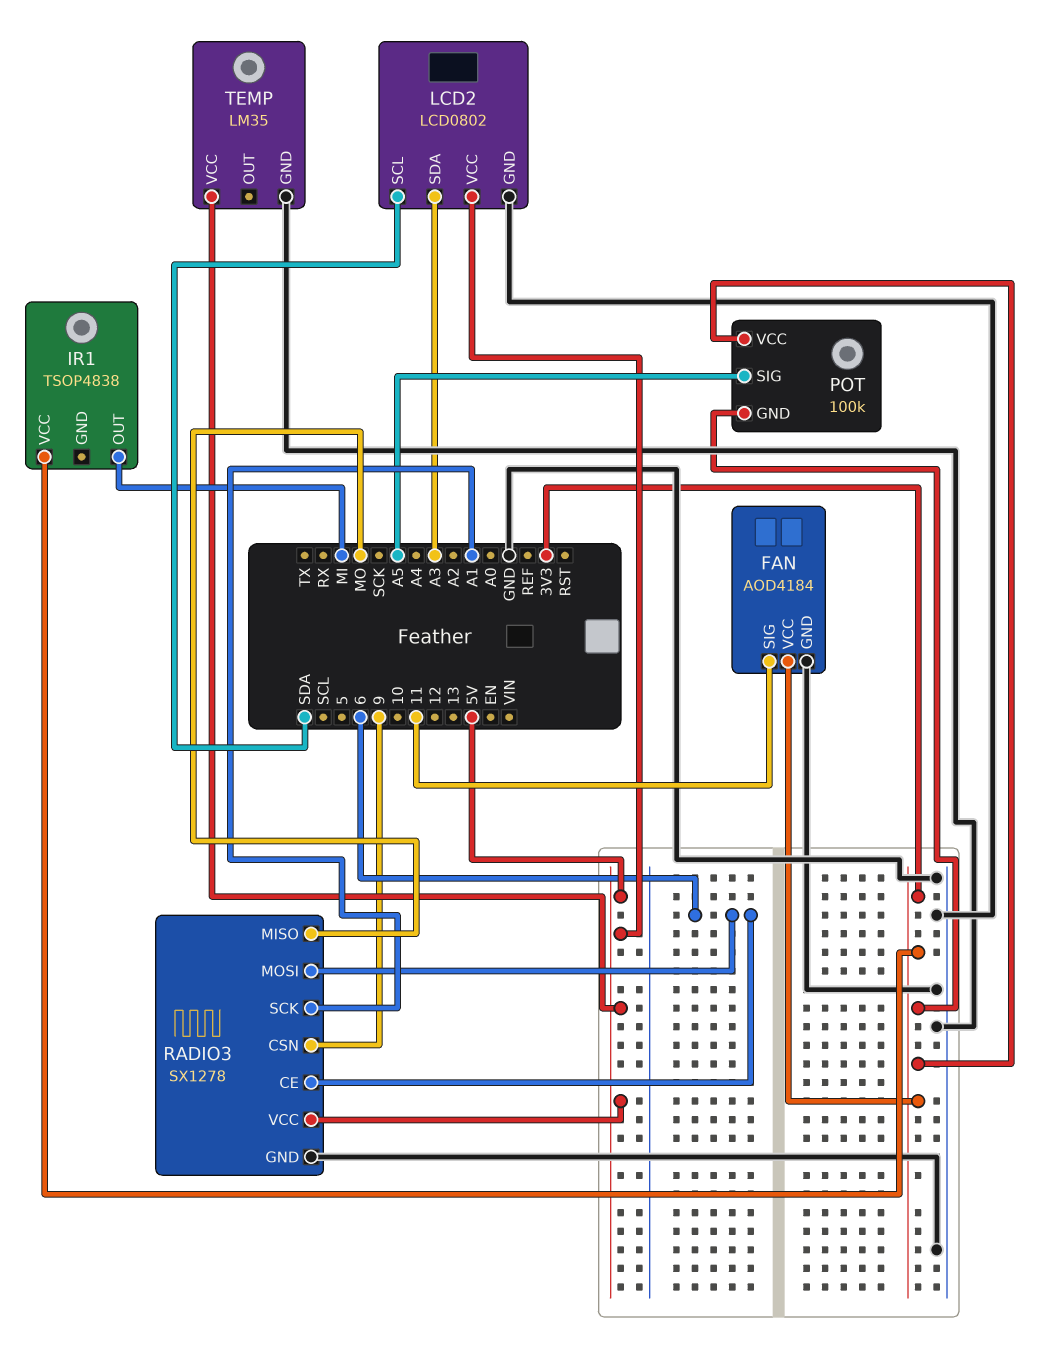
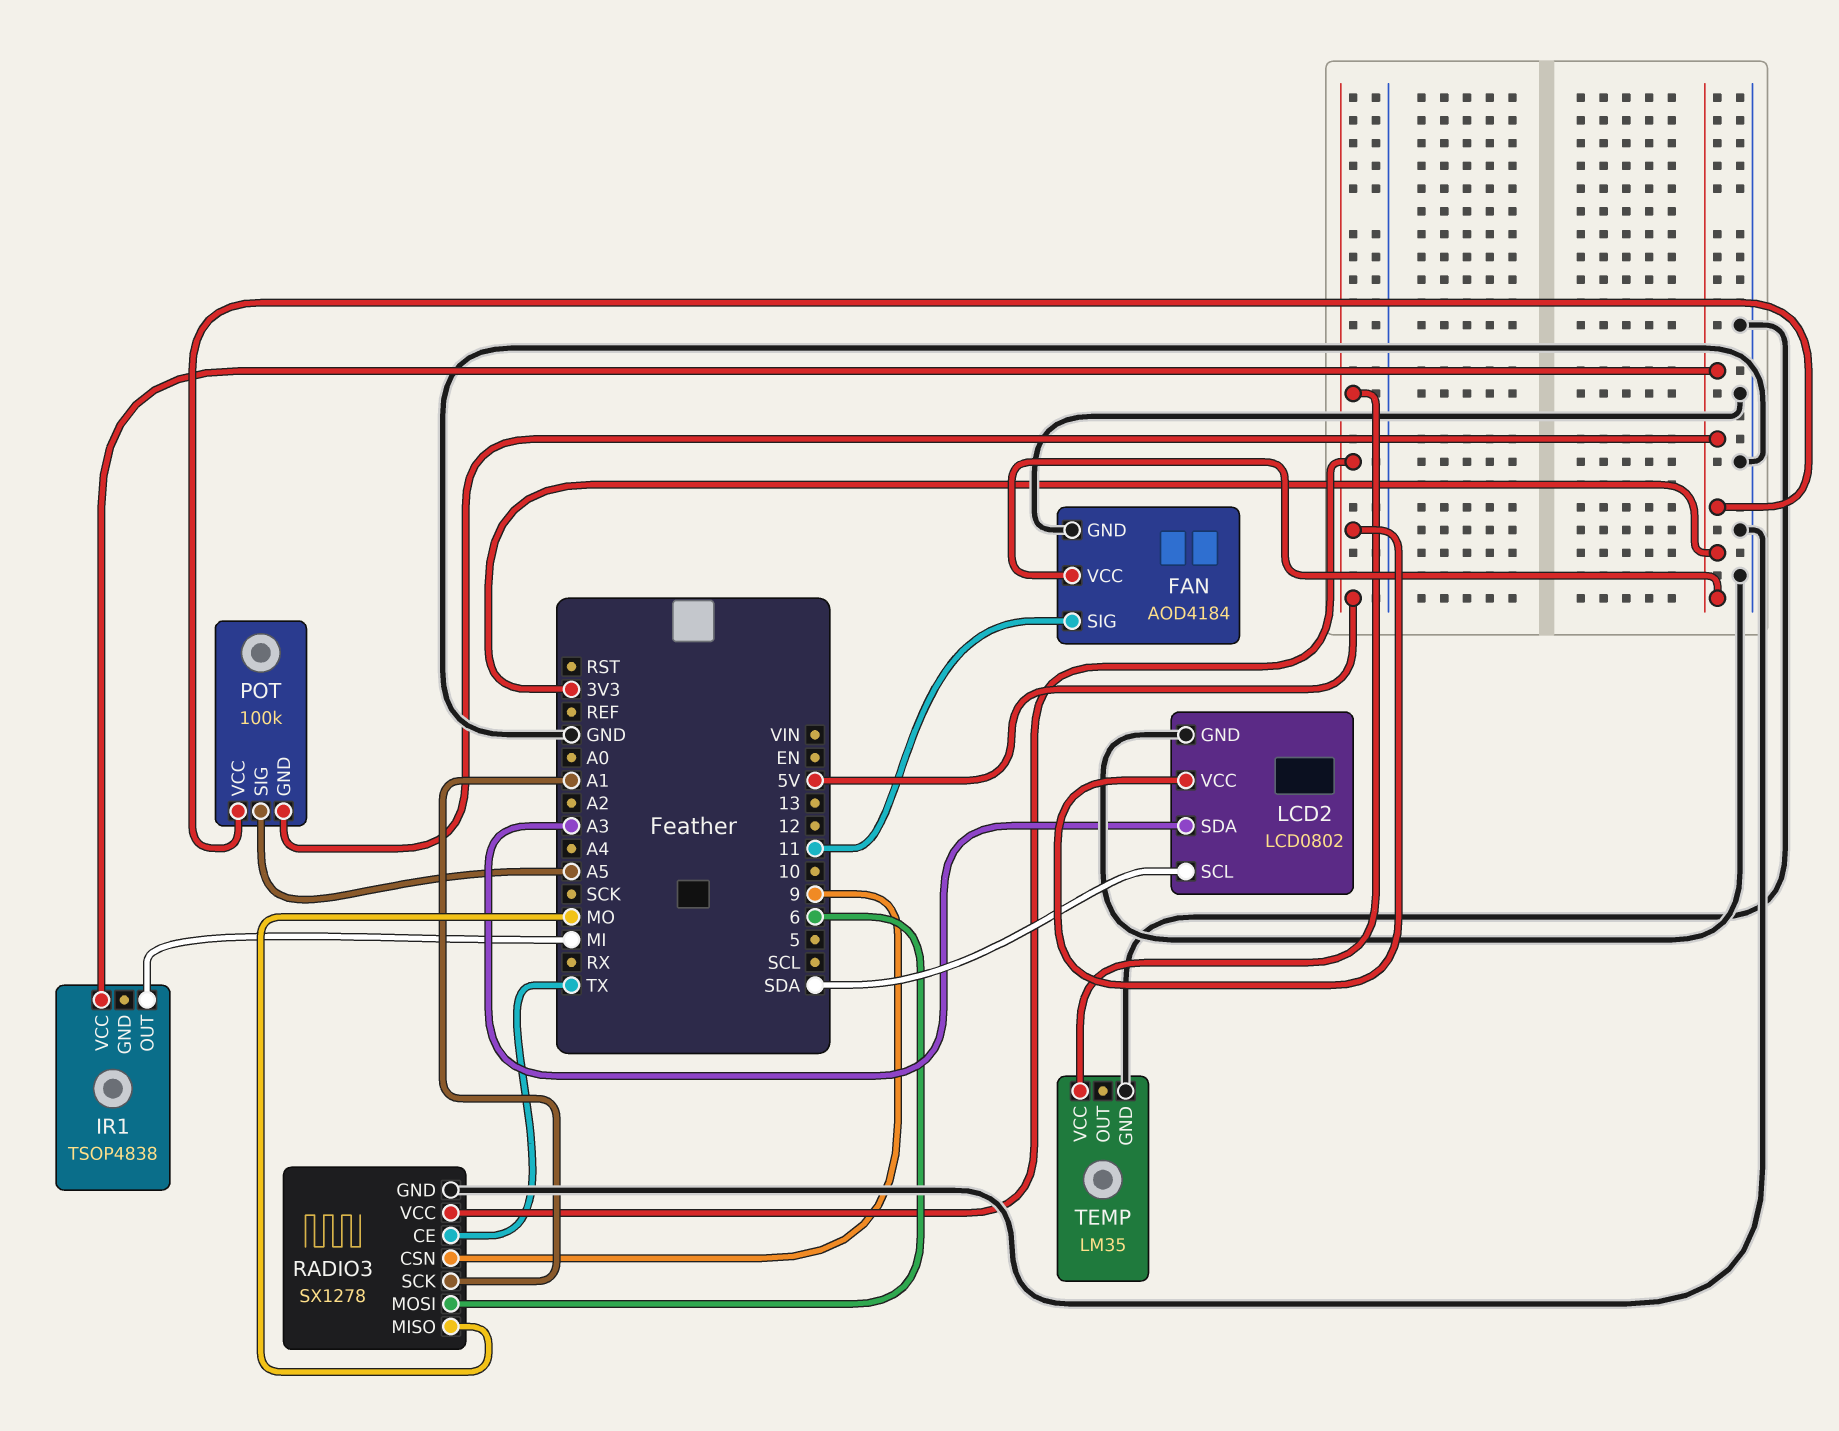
RADIO3 pin CE: 6 -> TX

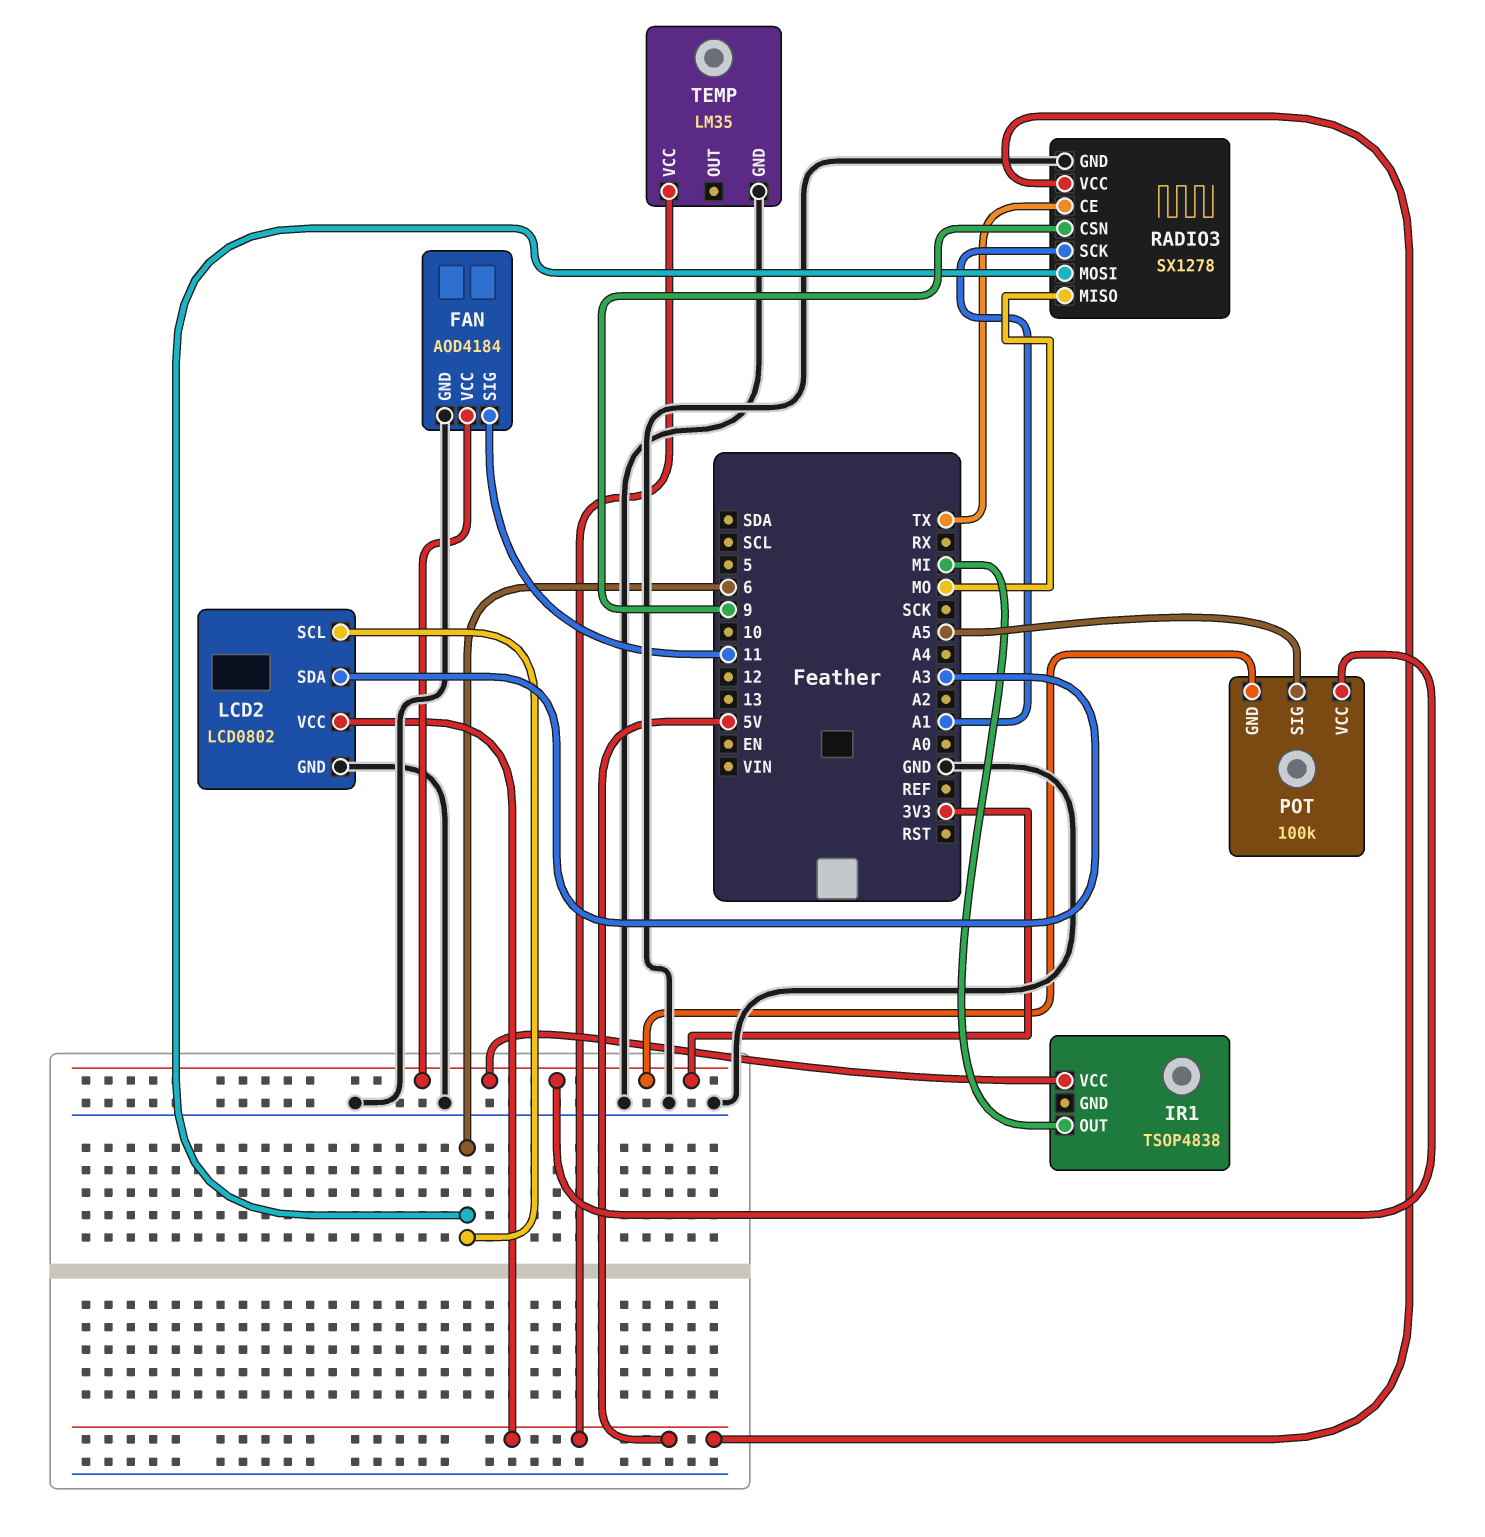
LCD2 pin SCL: SDA -> 6

